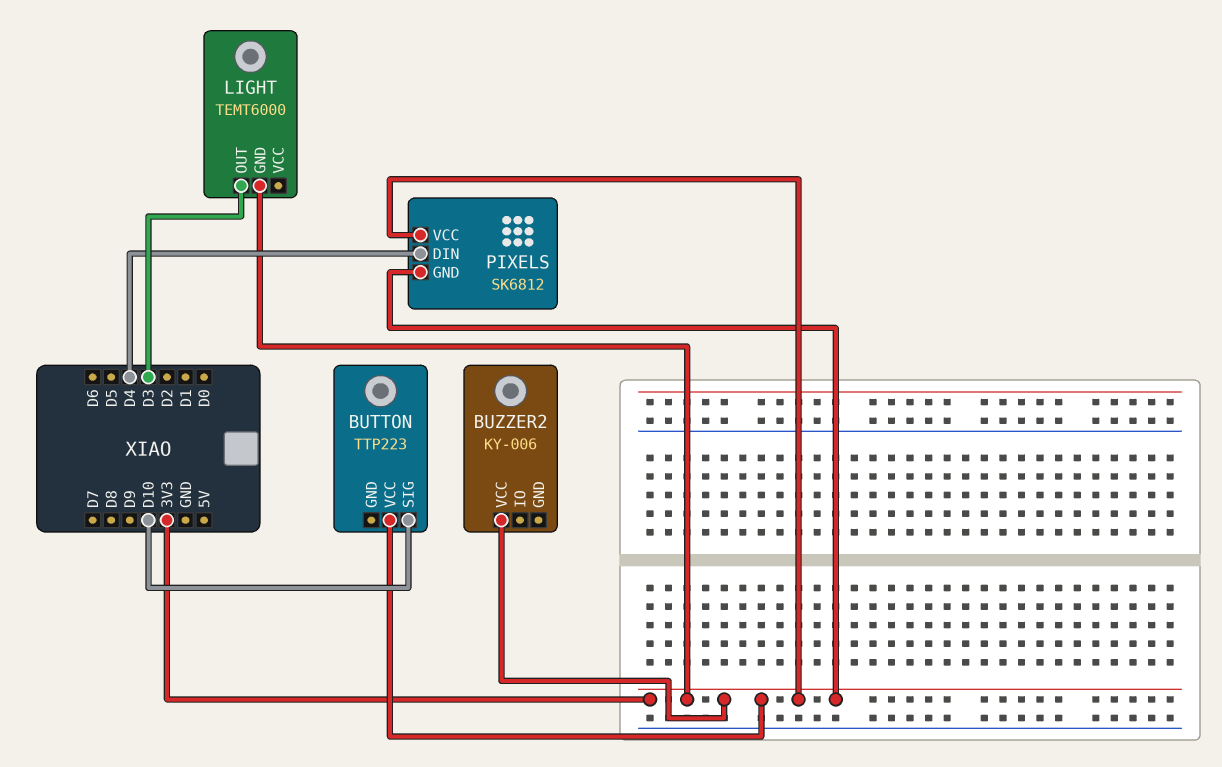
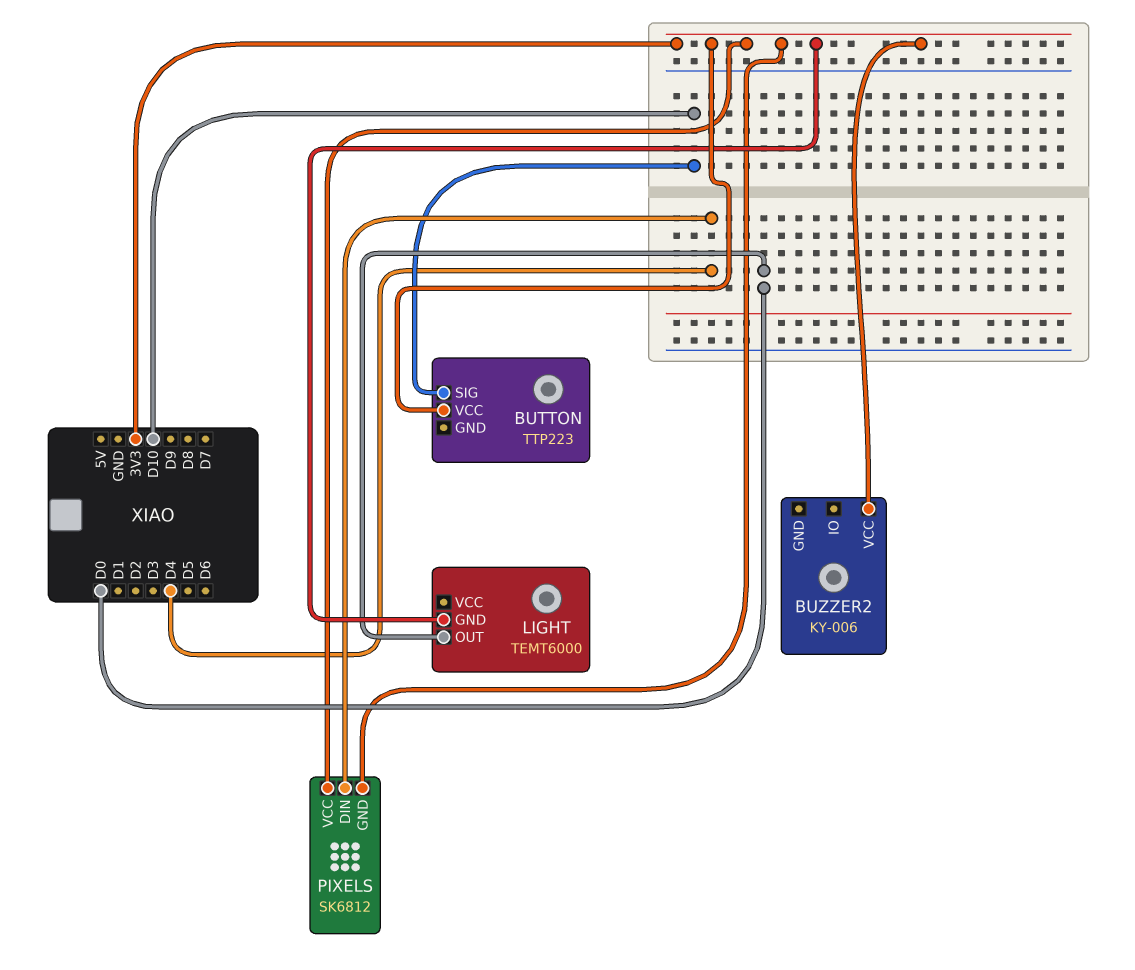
LIGHT pin OUT: D3 -> D0

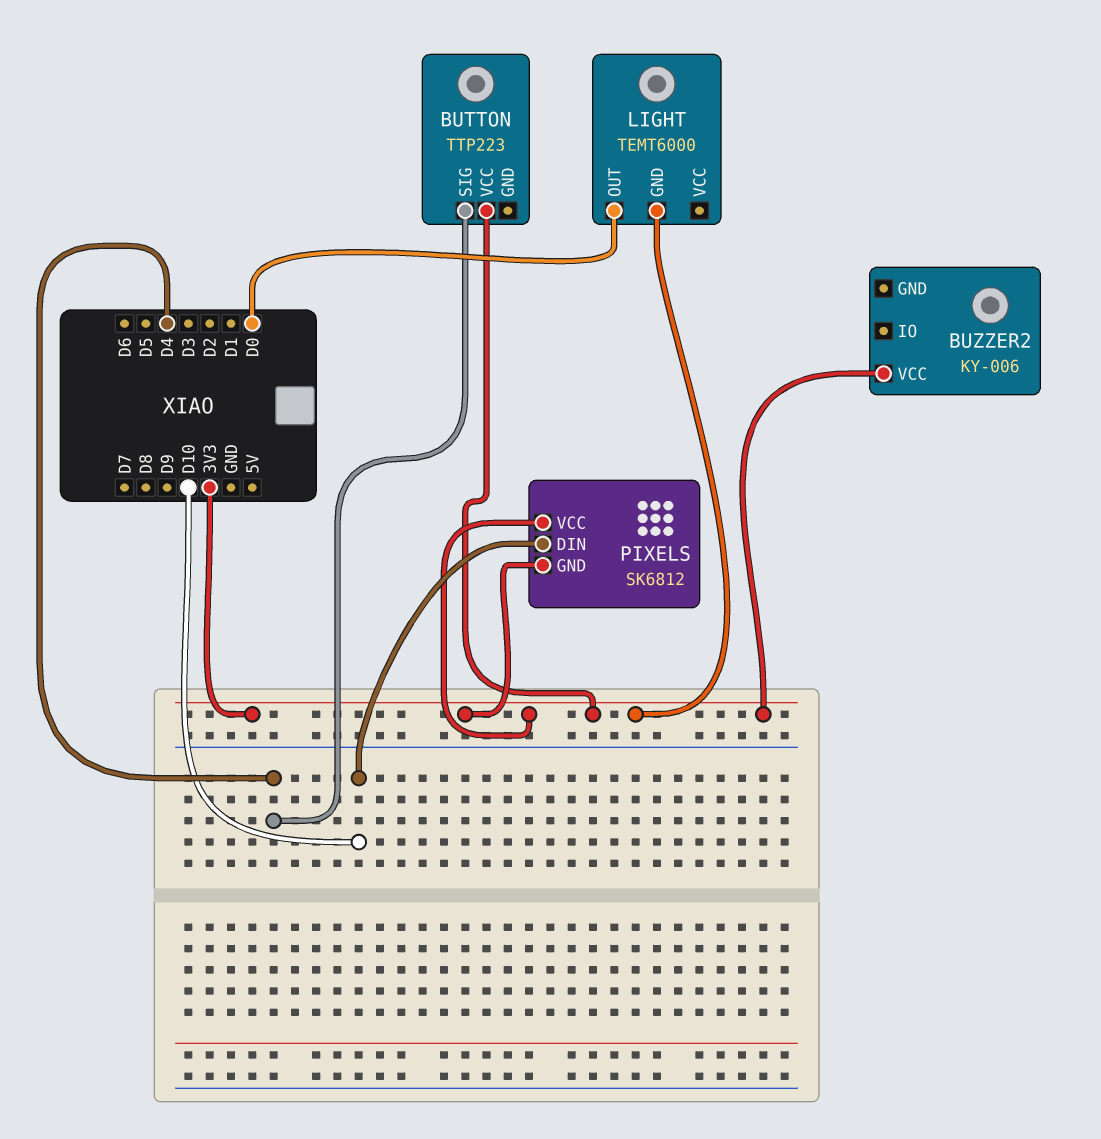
BUTTON pin SIG: D10 -> D4
PIXELS pin DIN: D4 -> D10

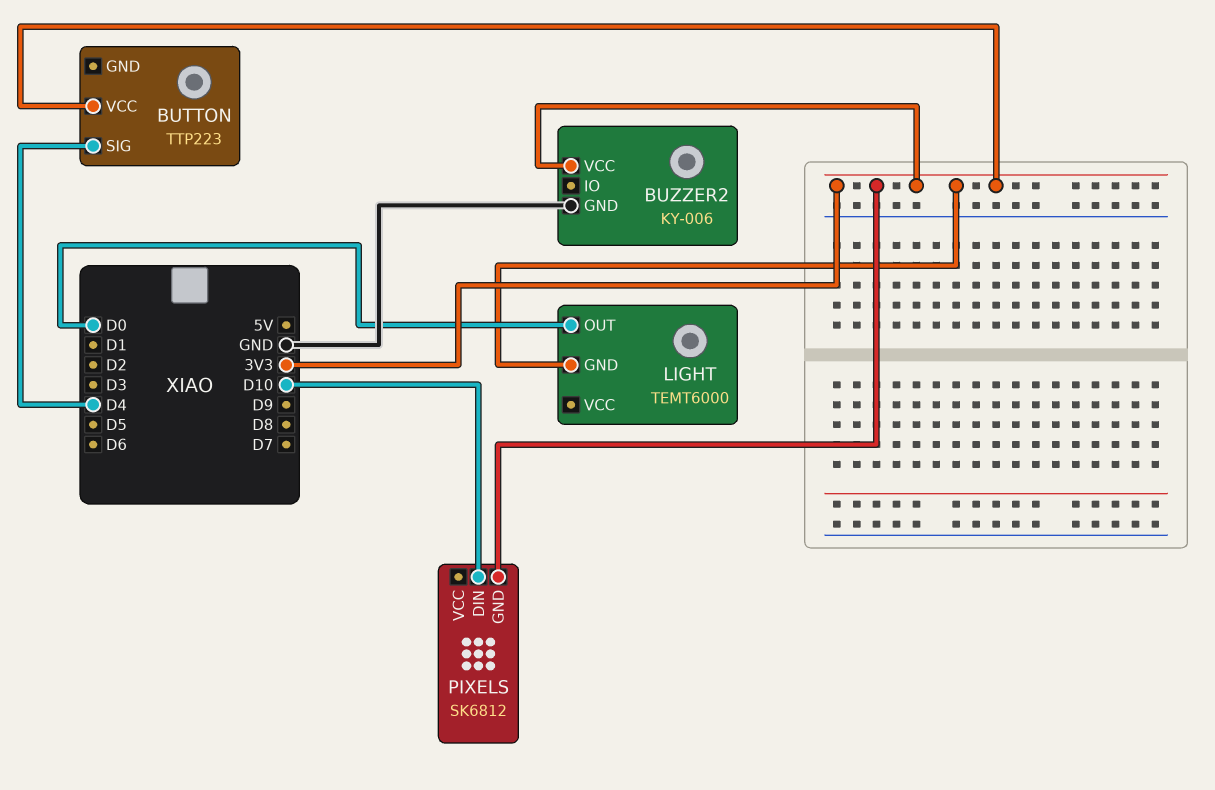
BUZZER2 pin GND: none -> GND
PIXELS pin VCC: 3V3 -> none

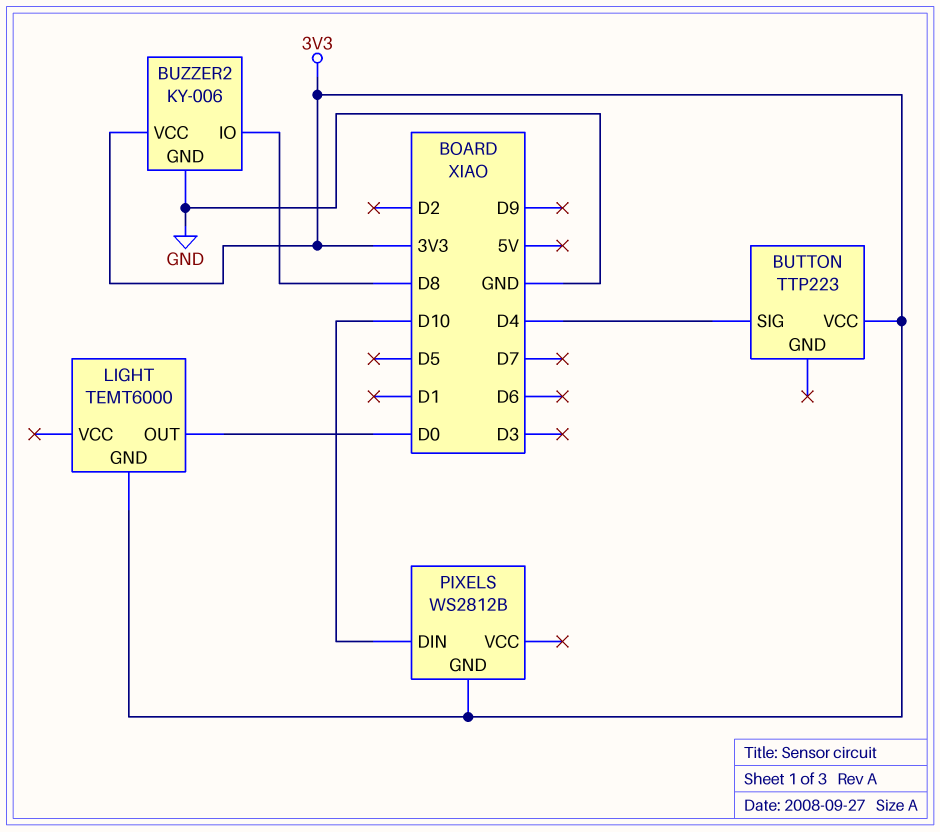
BUZZER2 pin IO: none -> D8
PIXELS: SK6812 -> WS2812B

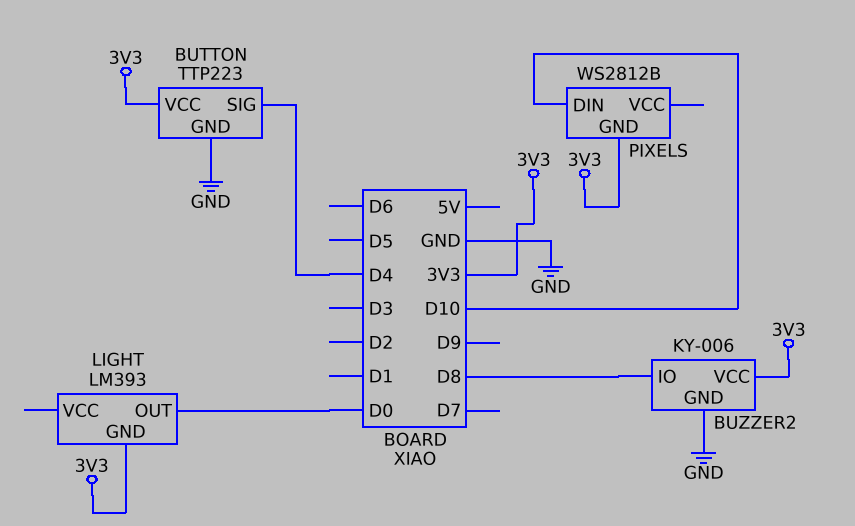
BUTTON pin GND: none -> GND
LIGHT: TEMT6000 -> LM393

